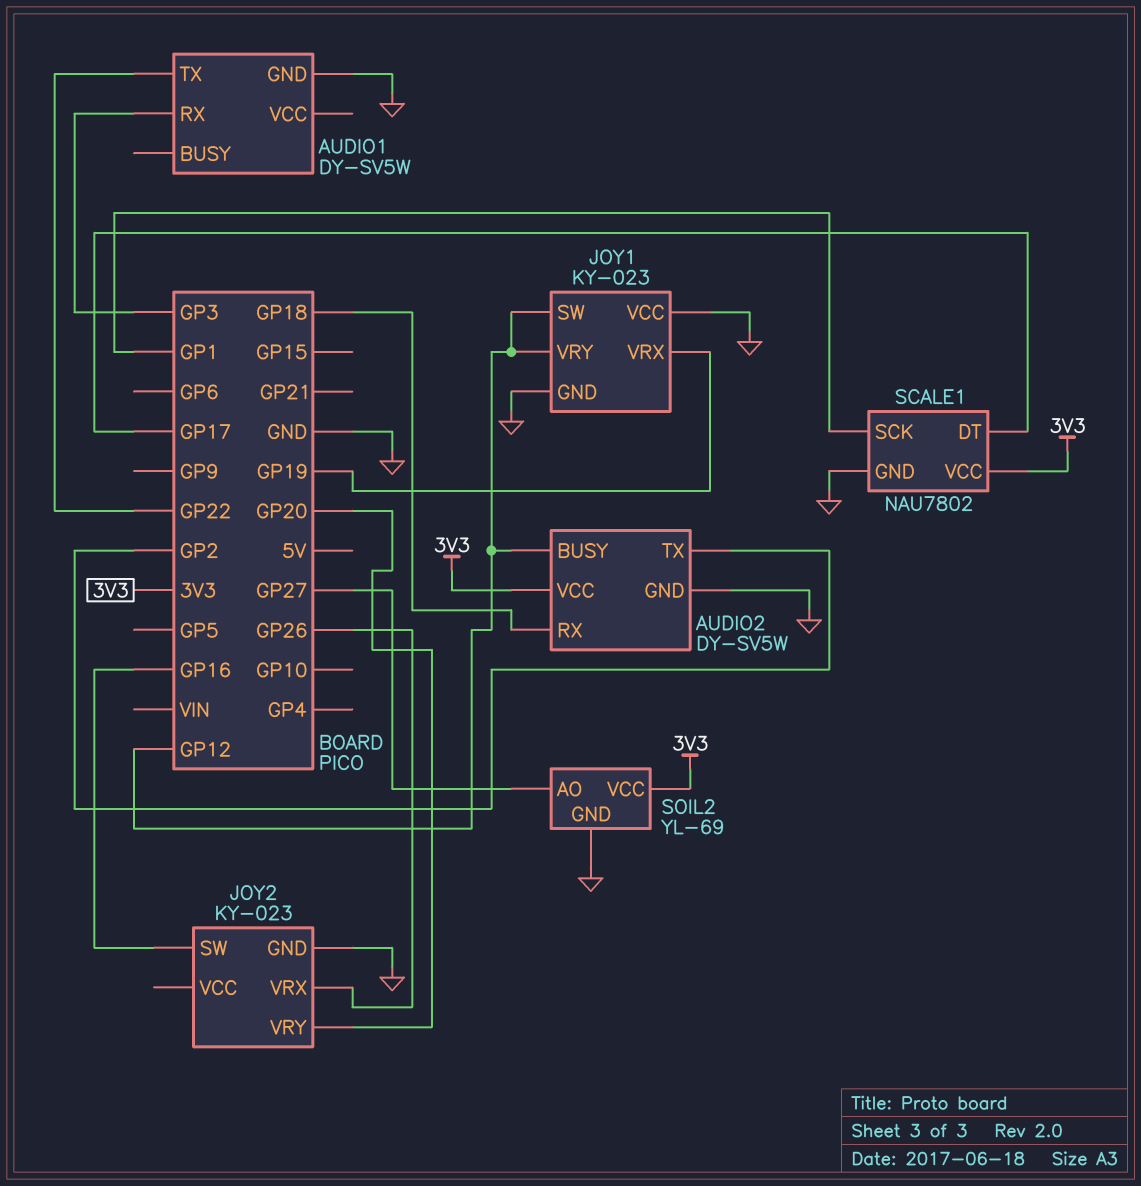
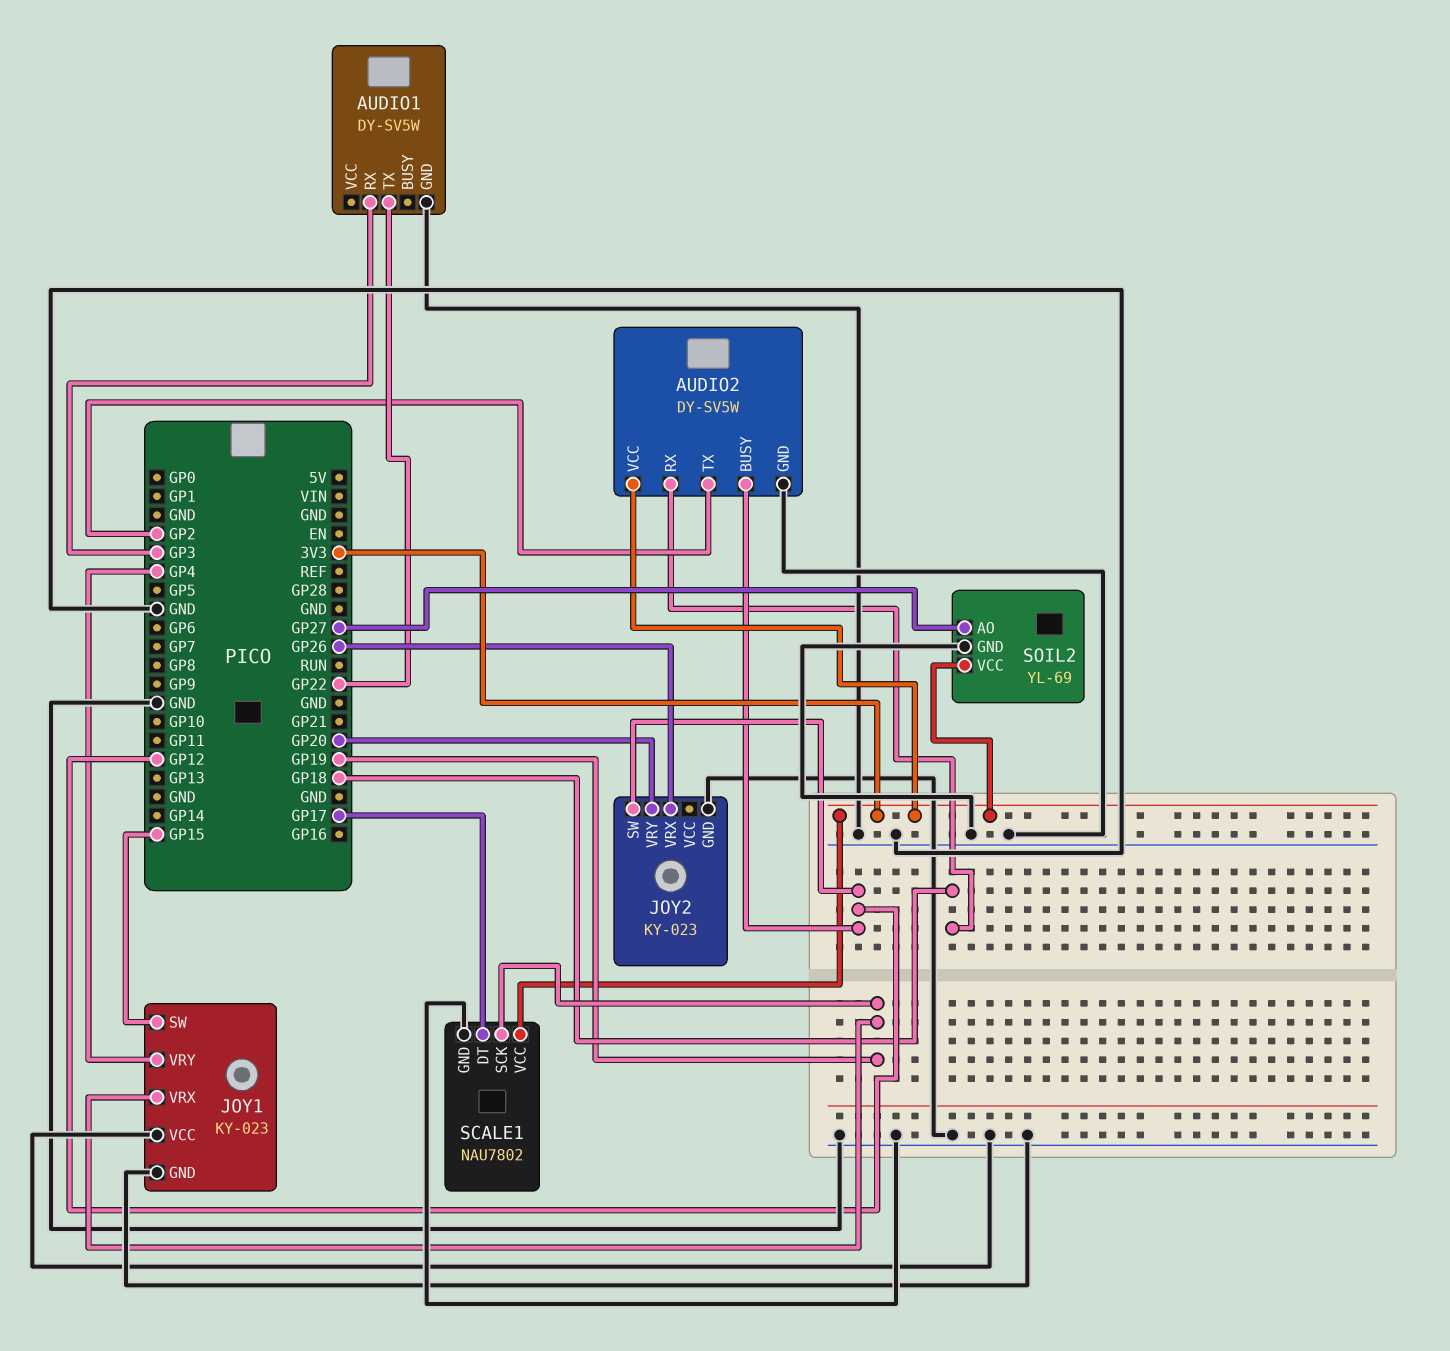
JOY1 pin SW: GP12 -> GP15
JOY1 pin VRY: GP12 -> GP4
JOY2 pin SW: GP16 -> GP12
SCALE1 pin SCK: GP1 -> GP19

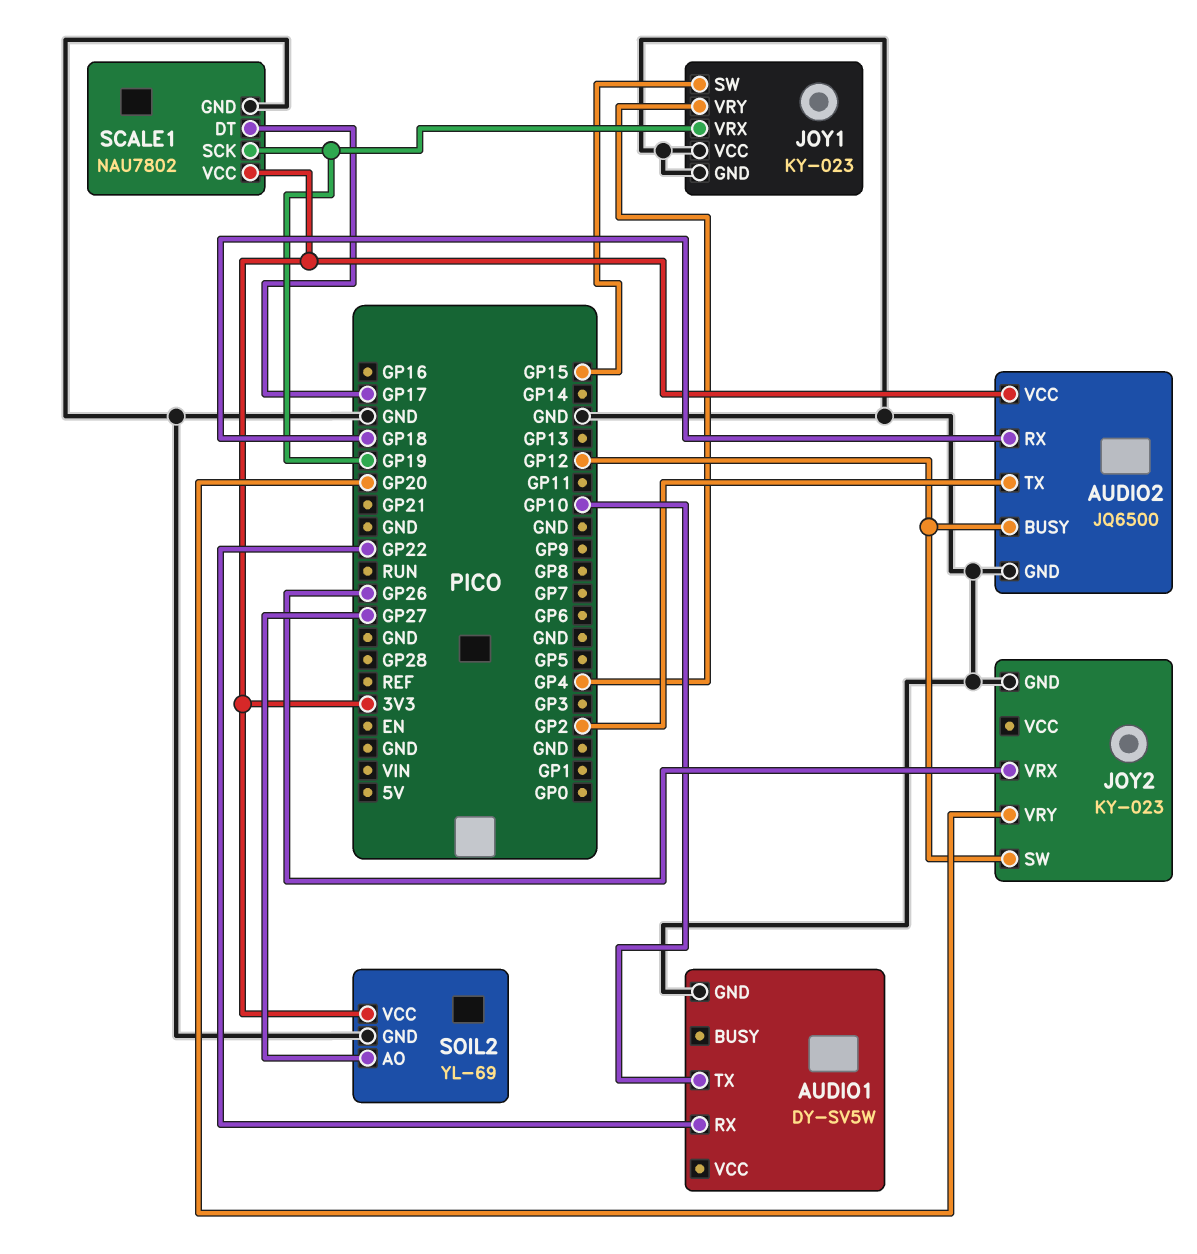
AUDIO1 pin RX: GP3 -> GP22
AUDIO1 pin TX: GP22 -> GP10
AUDIO2: DY-SV5W -> JQ6500

